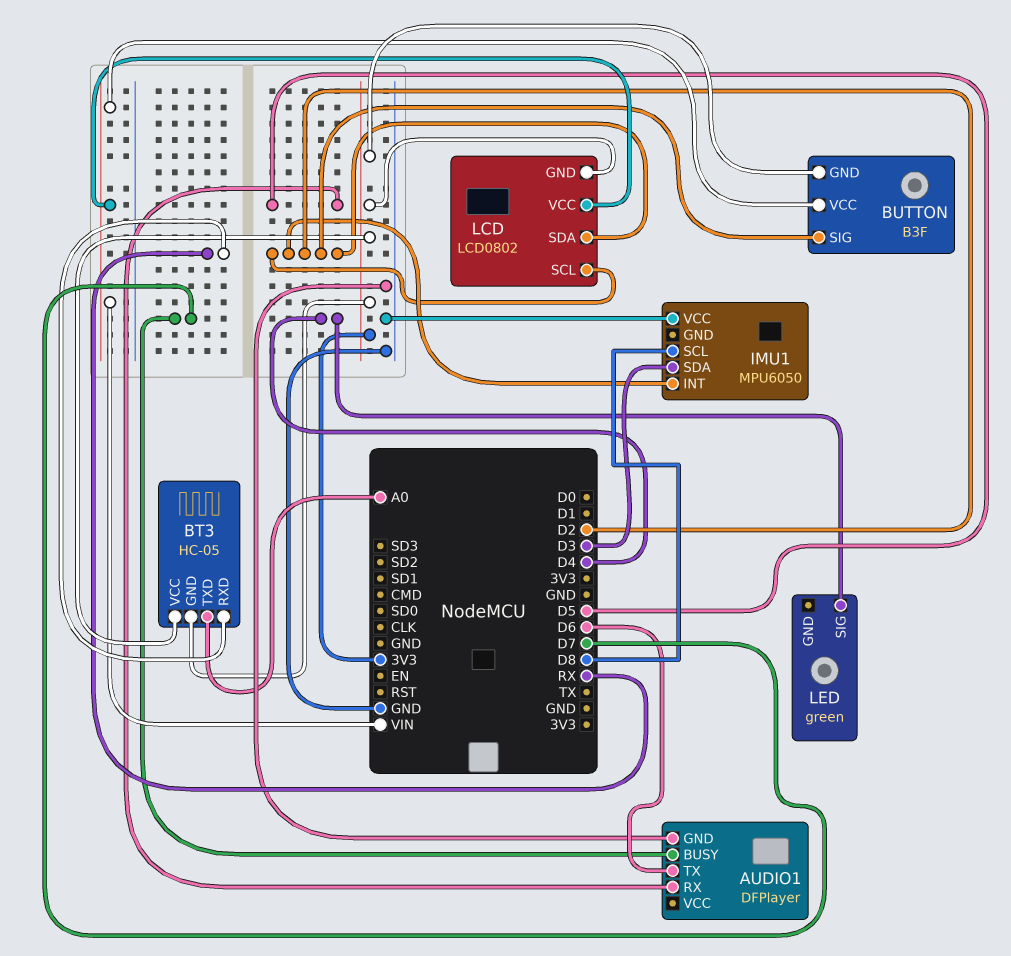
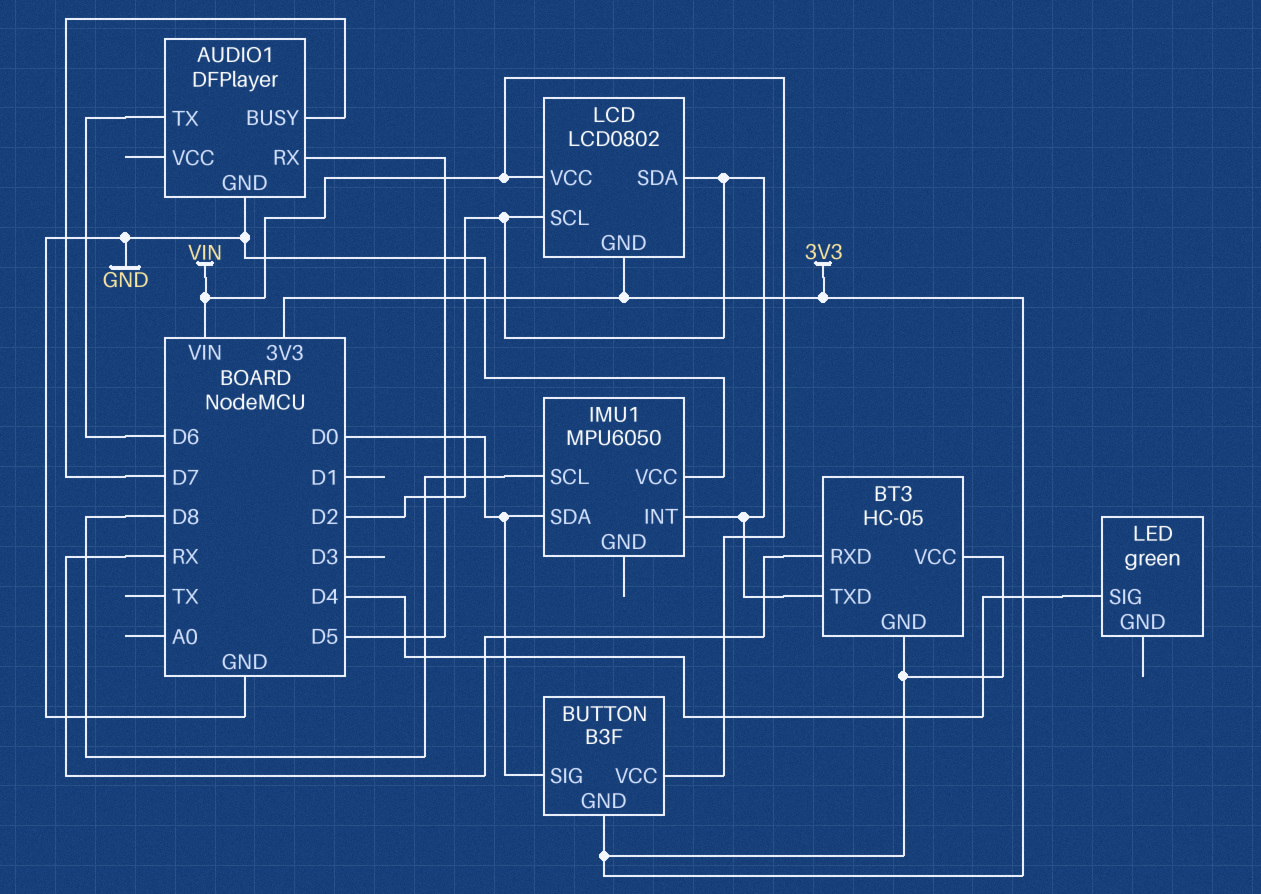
BT3 pin TXD: A0 -> D2
BUTTON pin SIG: D2 -> D0
IMU1 pin SDA: D3 -> D0

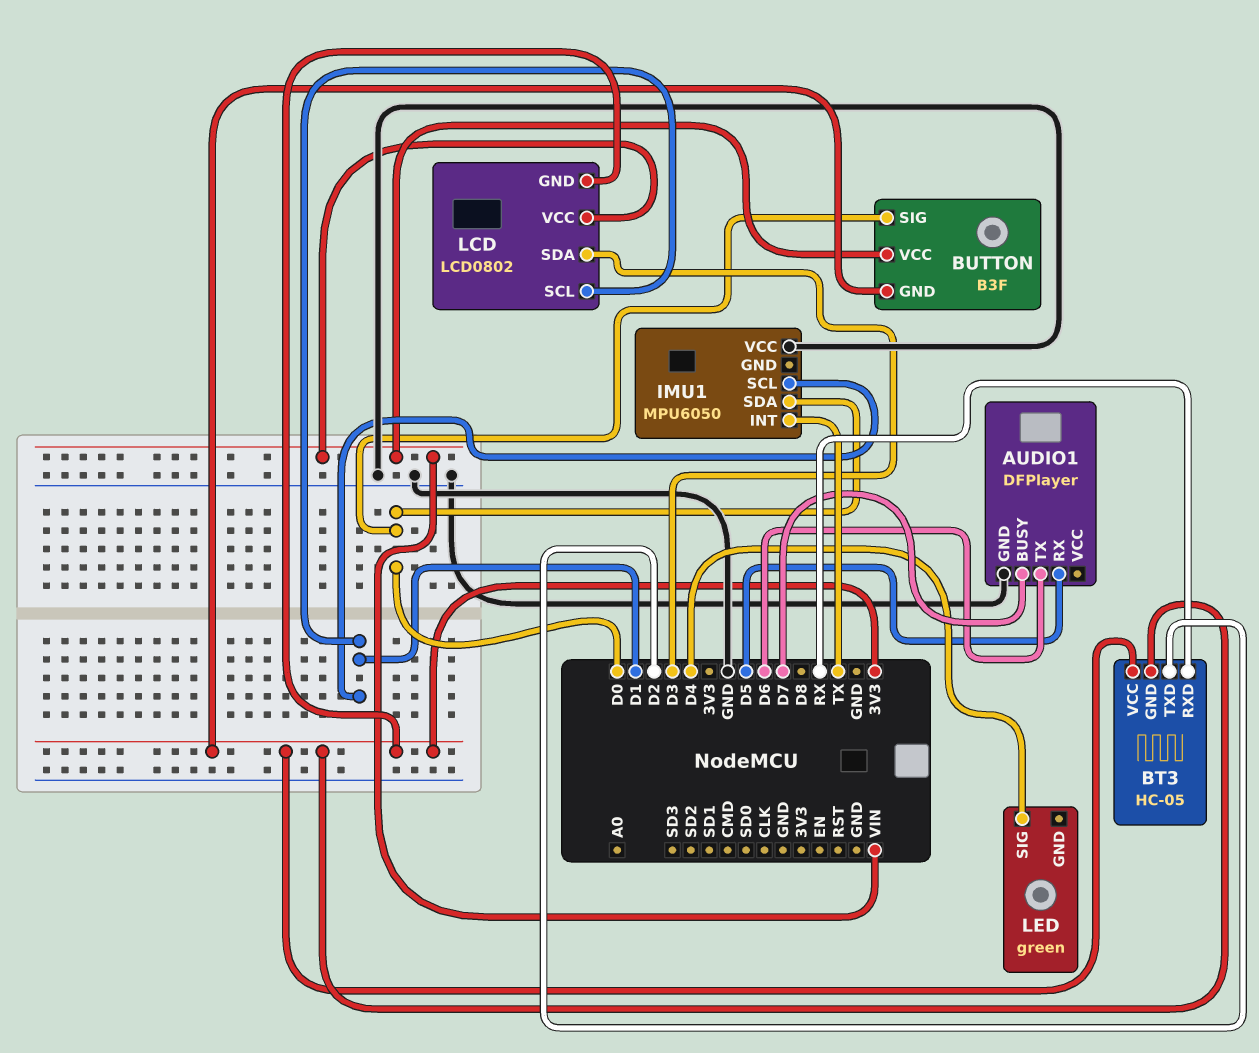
IMU1 pin INT: D2 -> TX
IMU1 pin SCL: D8 -> D1
LCD pin SCL: D2 -> D1
LCD pin SDA: D2 -> D3

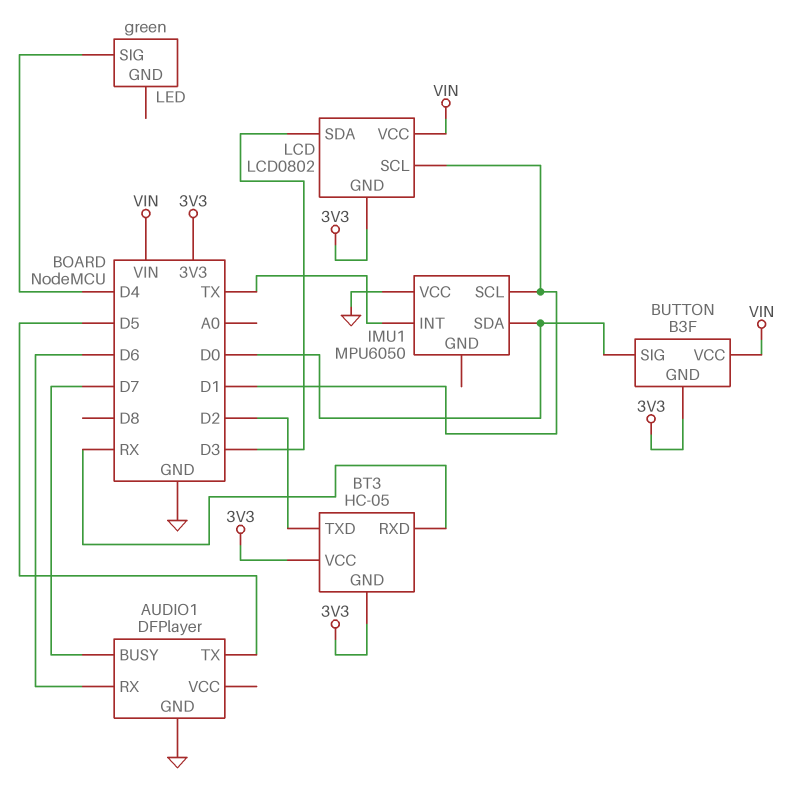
AUDIO1 pin RX: D5 -> D6
AUDIO1 pin TX: D6 -> D5

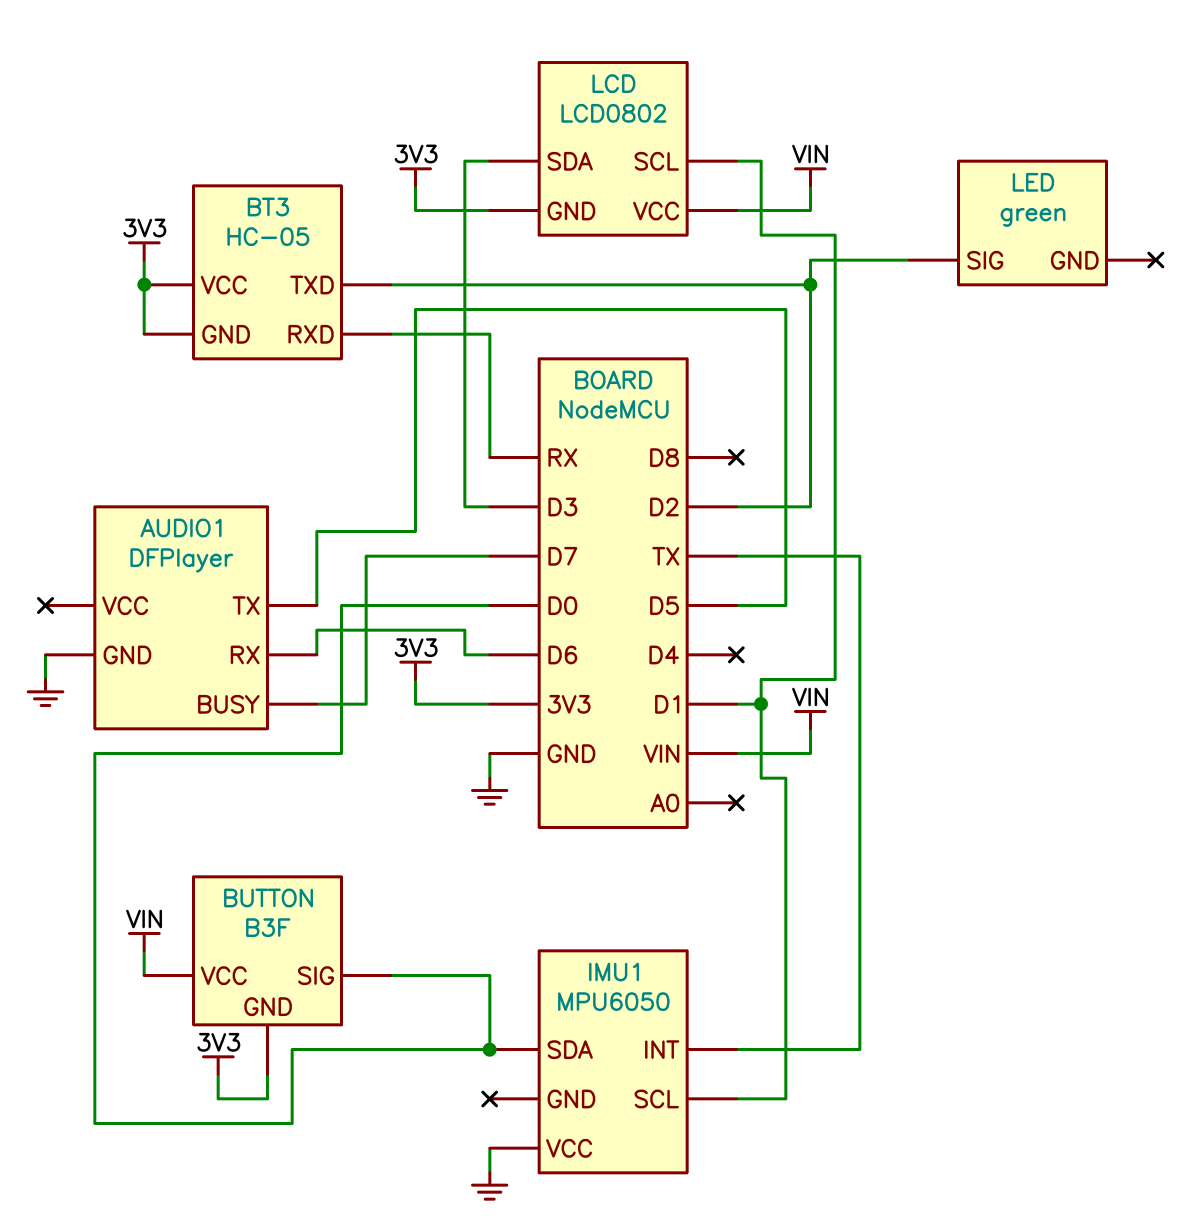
LED pin SIG: D4 -> D2

